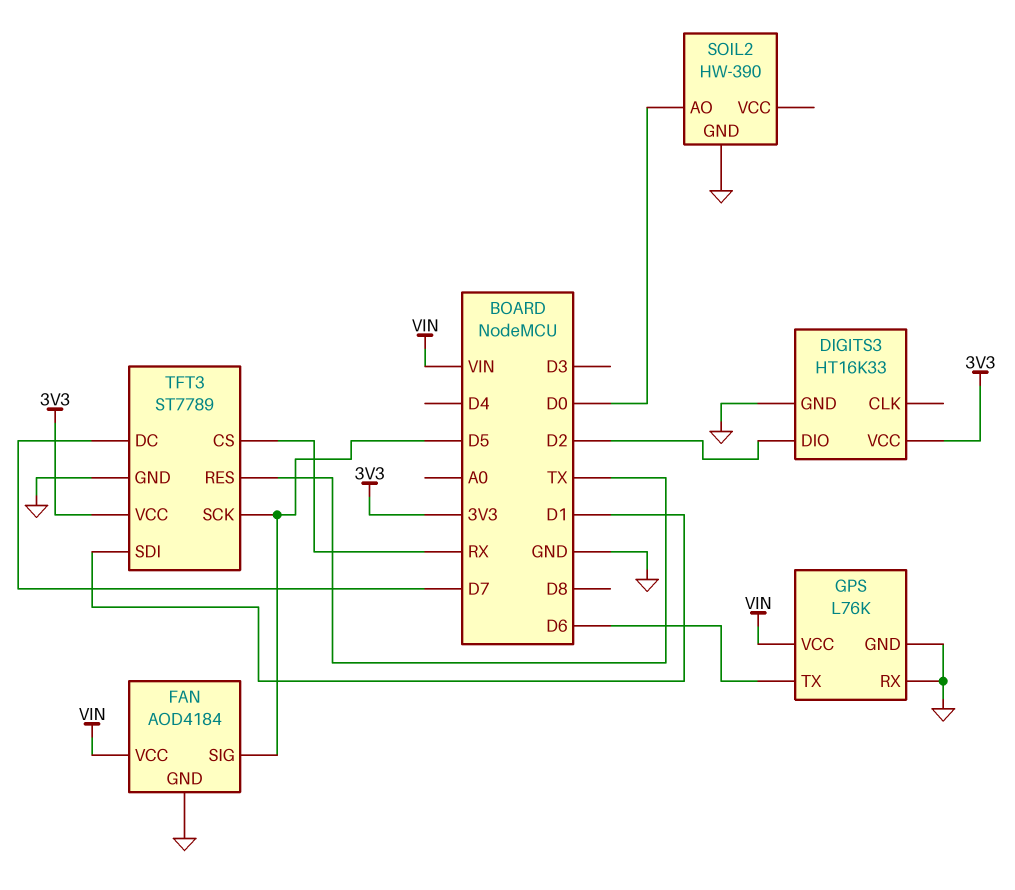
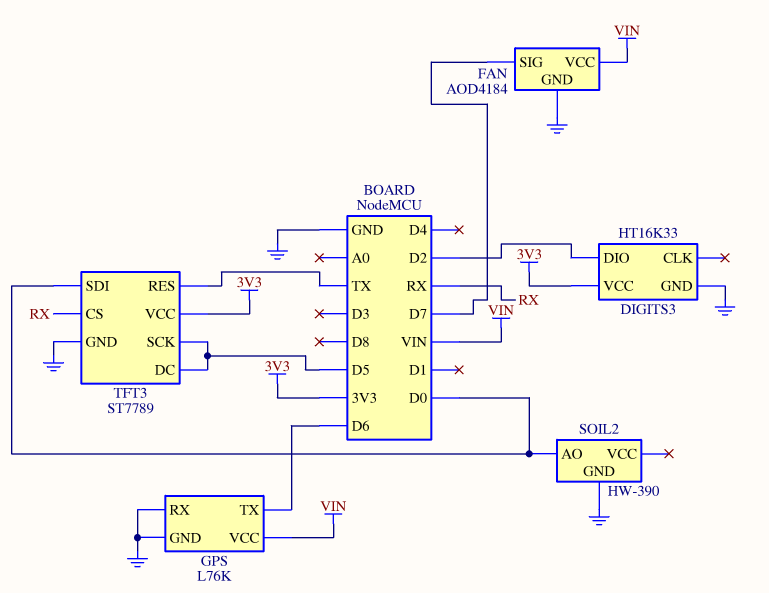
FAN pin SIG: D5 -> D7
TFT3 pin DC: D7 -> D5
TFT3 pin SDI: D1 -> D0

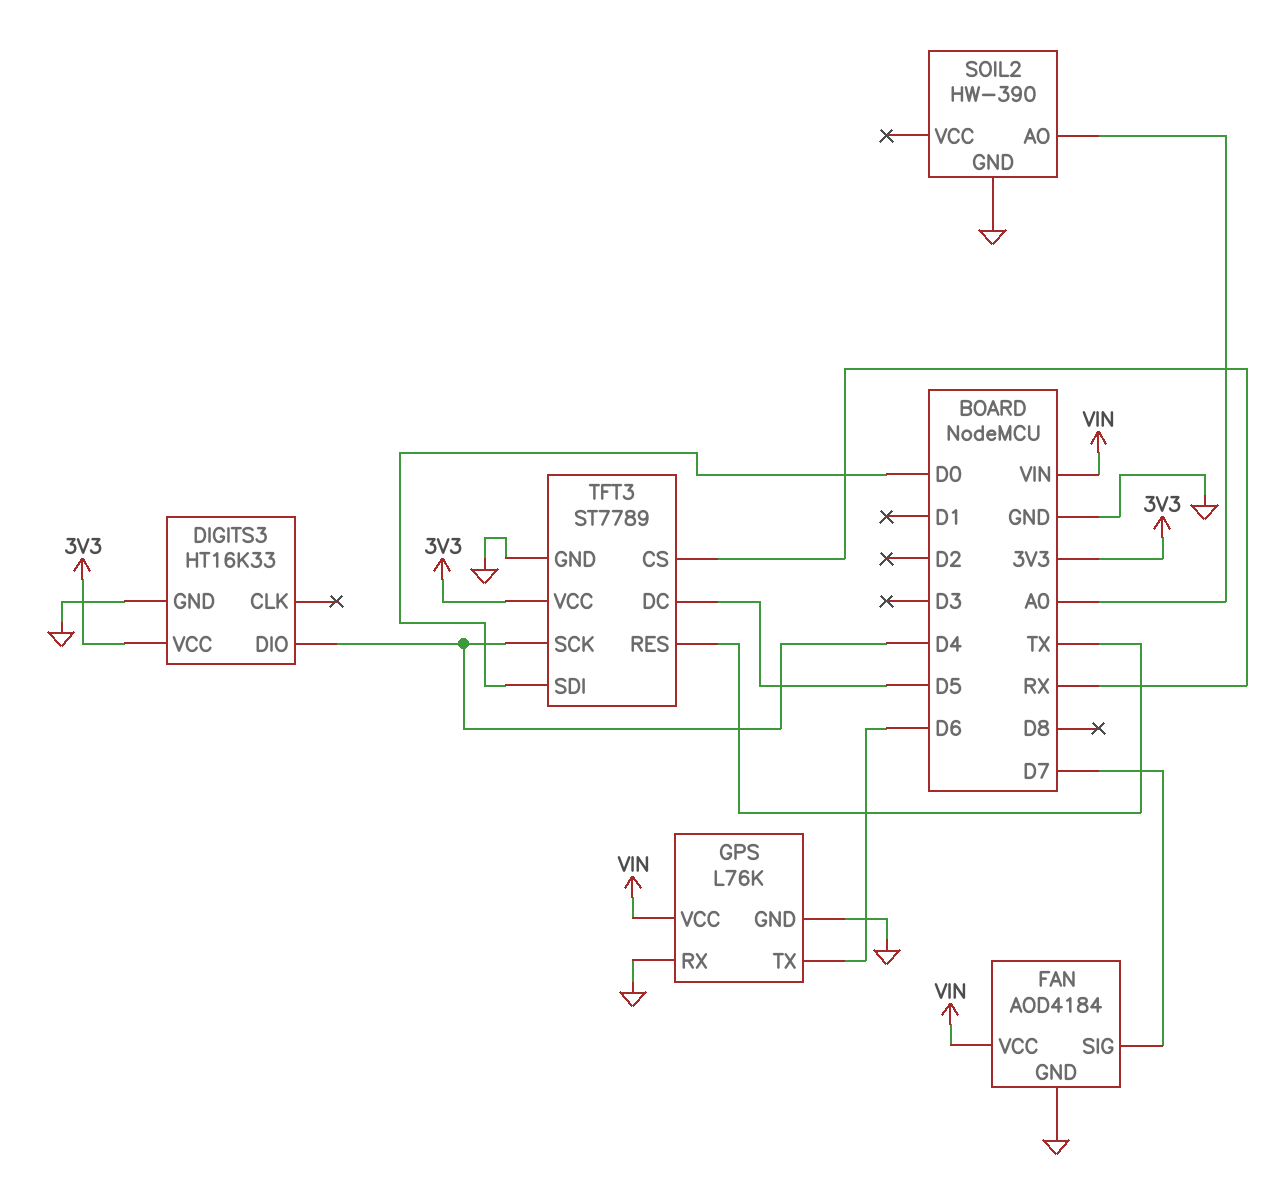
DIGITS3 pin DIO: D2 -> D4
SOIL2 pin AO: D0 -> A0
TFT3 pin SCK: D5 -> D4

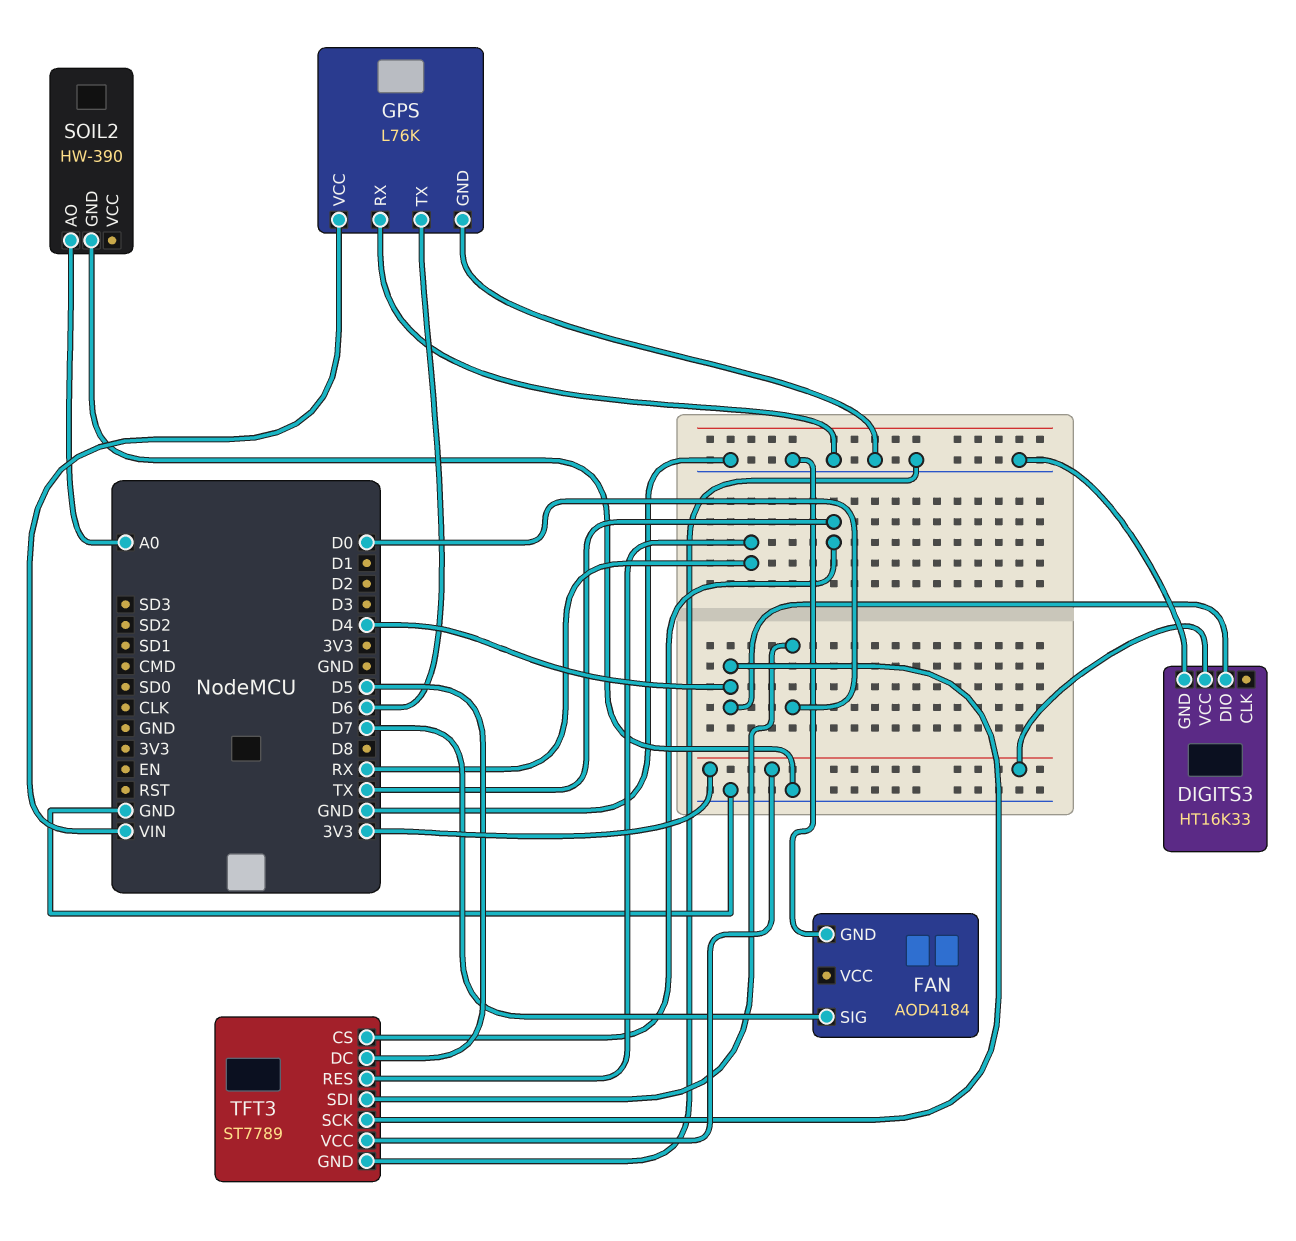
FAN pin VCC: VIN -> none
TFT3 pin CS: RX -> TX
TFT3 pin RES: TX -> RX

